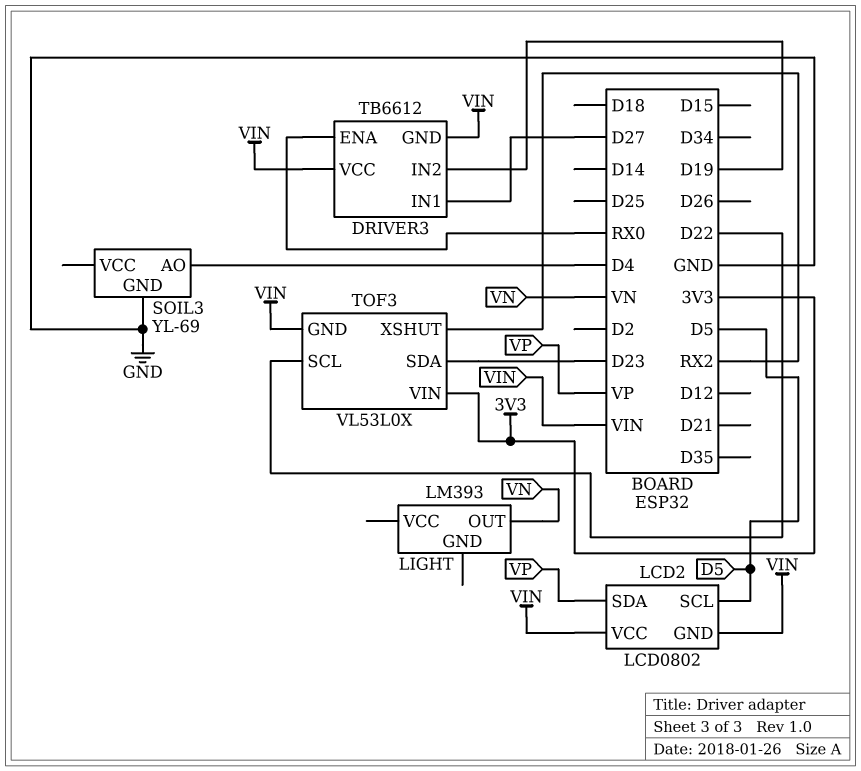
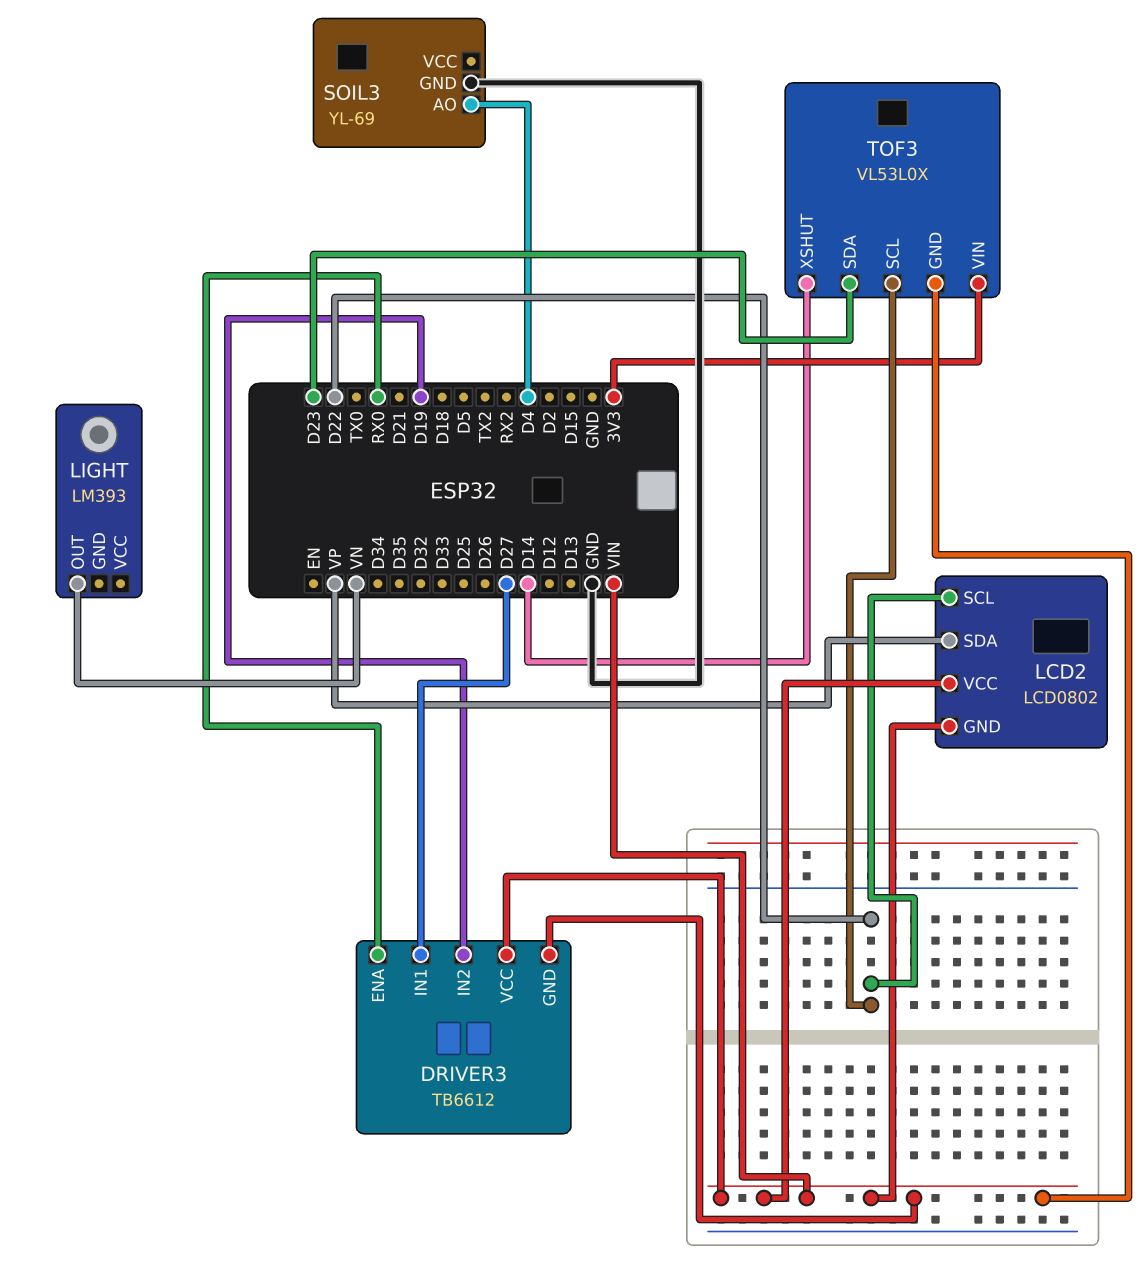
LCD2 pin SCL: D5 -> D22
TOF3 pin XSHUT: RX2 -> D14

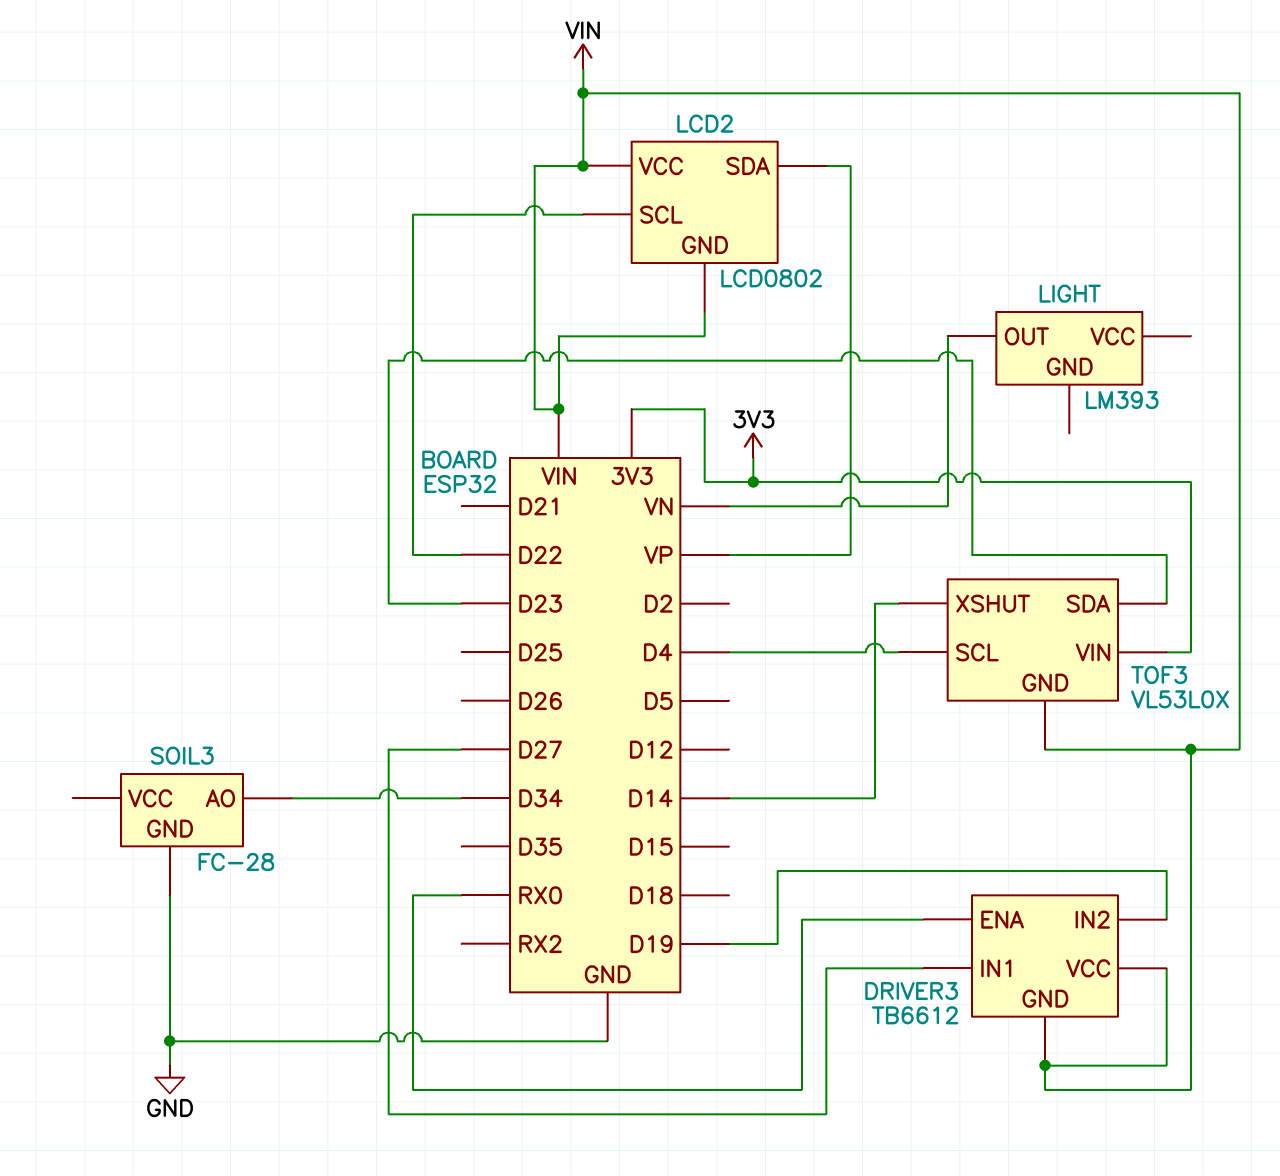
SOIL3: YL-69 -> FC-28
SOIL3 pin AO: D4 -> D34
TOF3 pin SCL: D22 -> D4

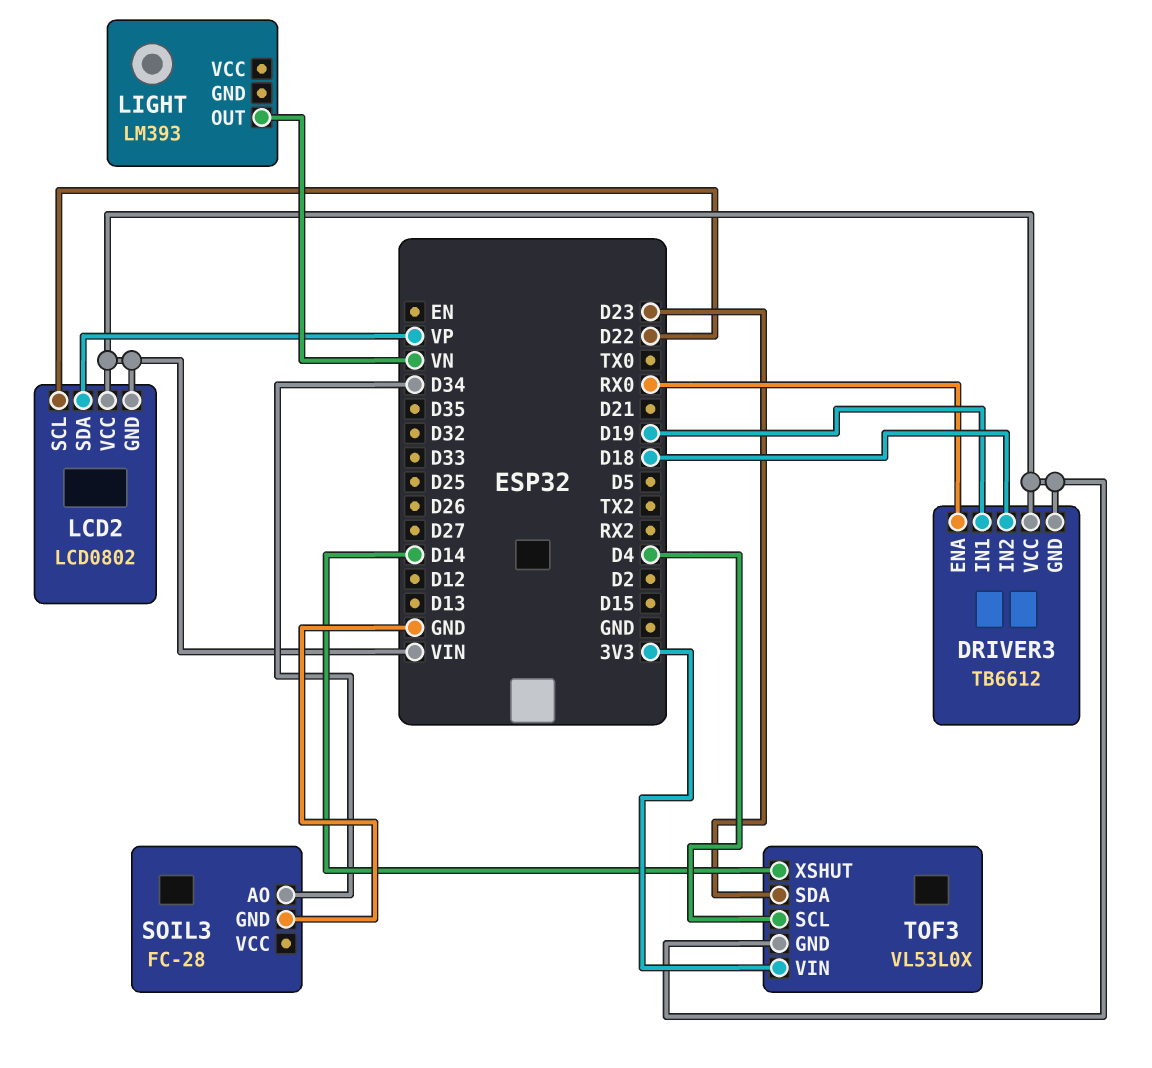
DRIVER3 pin IN1: D27 -> D19
DRIVER3 pin IN2: D19 -> D18

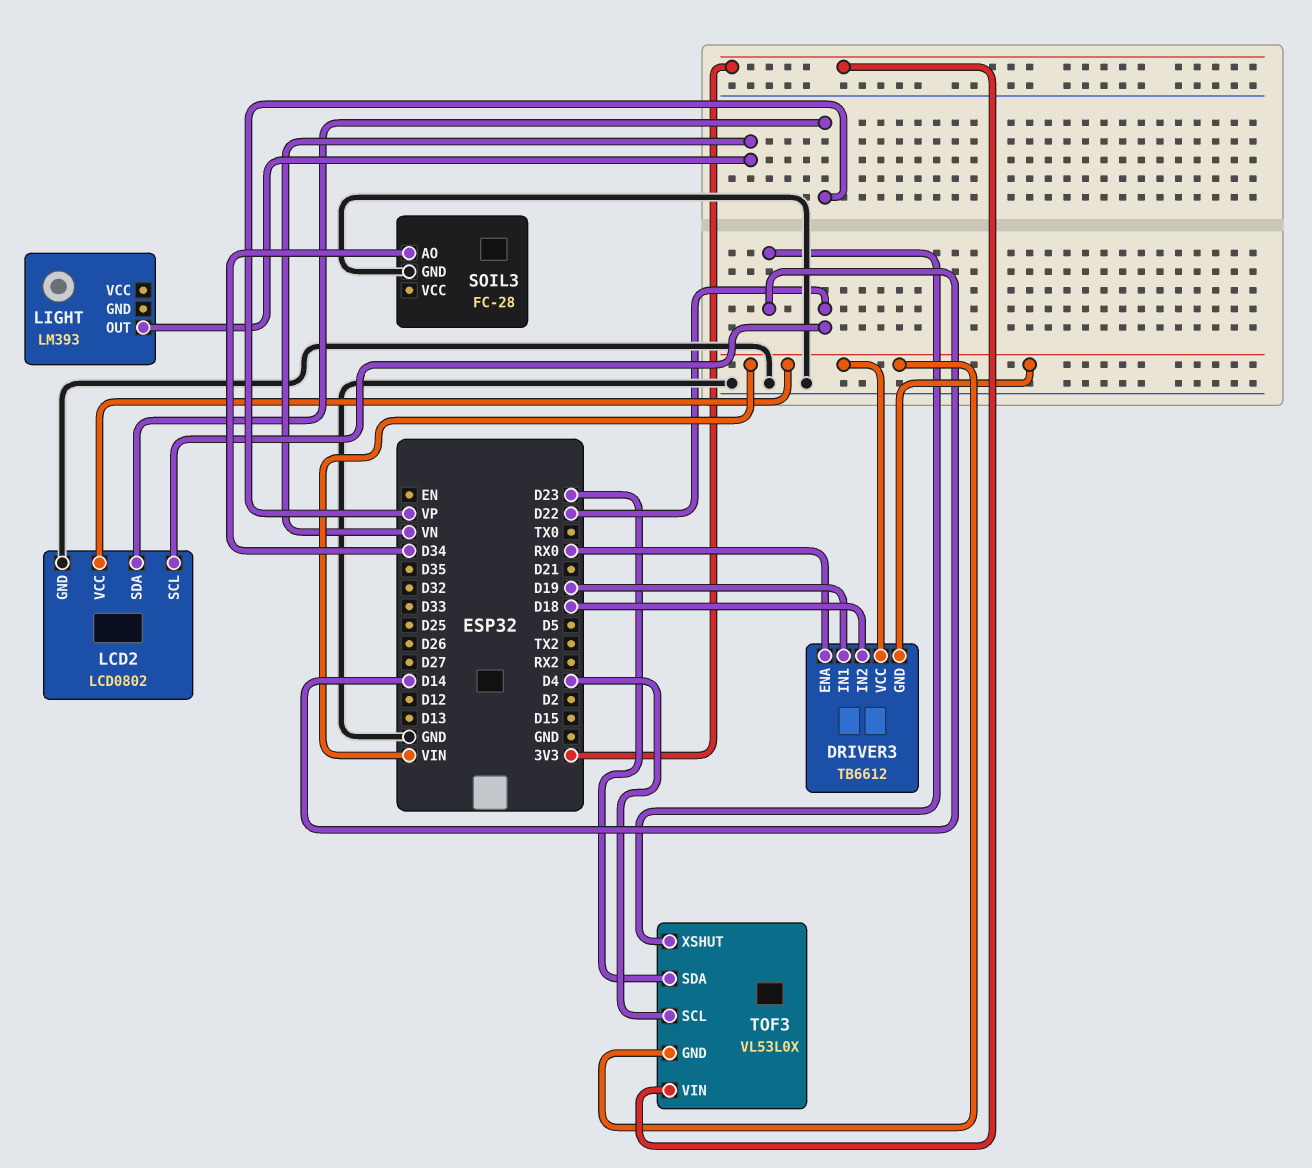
LCD2 pin GND: VIN -> GND

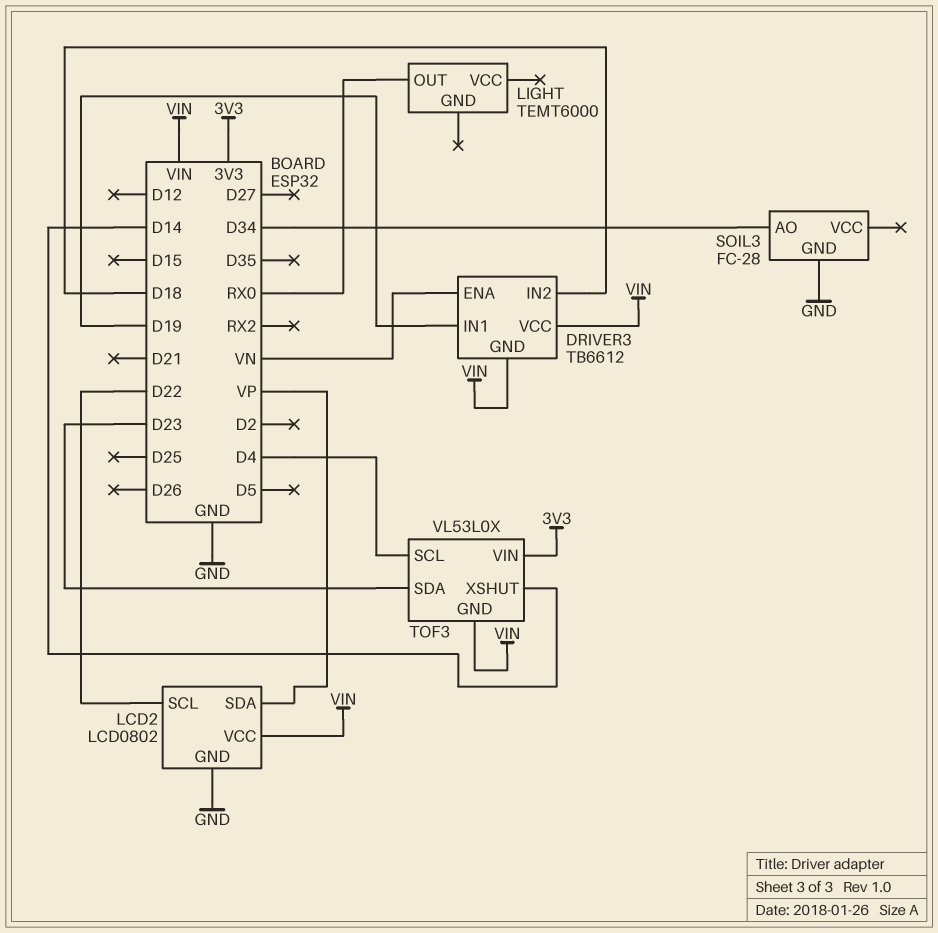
DRIVER3 pin ENA: RX0 -> VN
LIGHT: LM393 -> TEMT6000
LIGHT pin OUT: VN -> RX0

